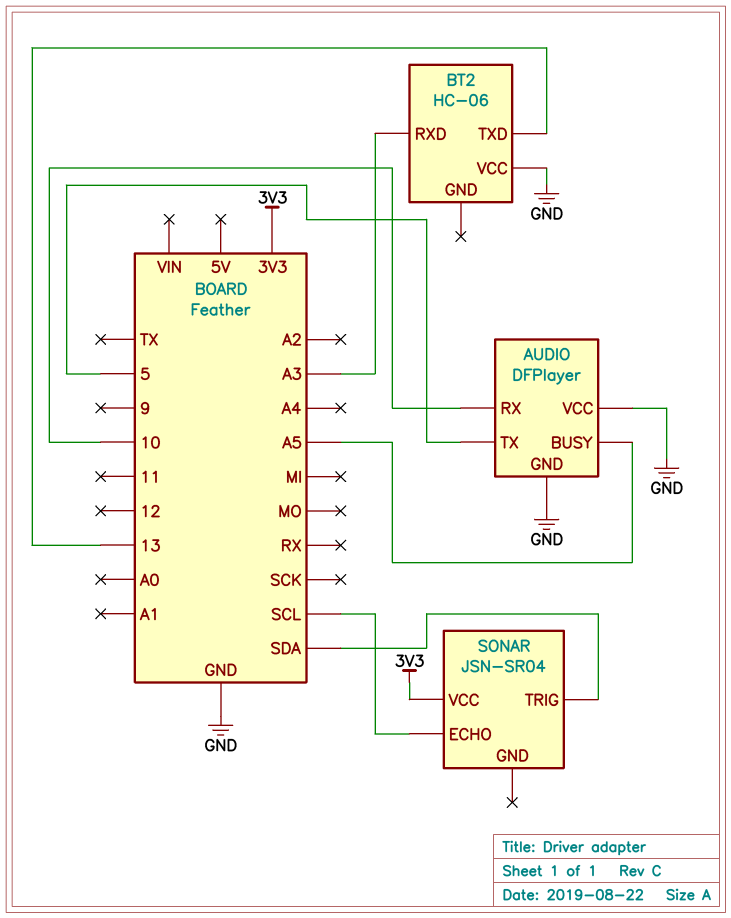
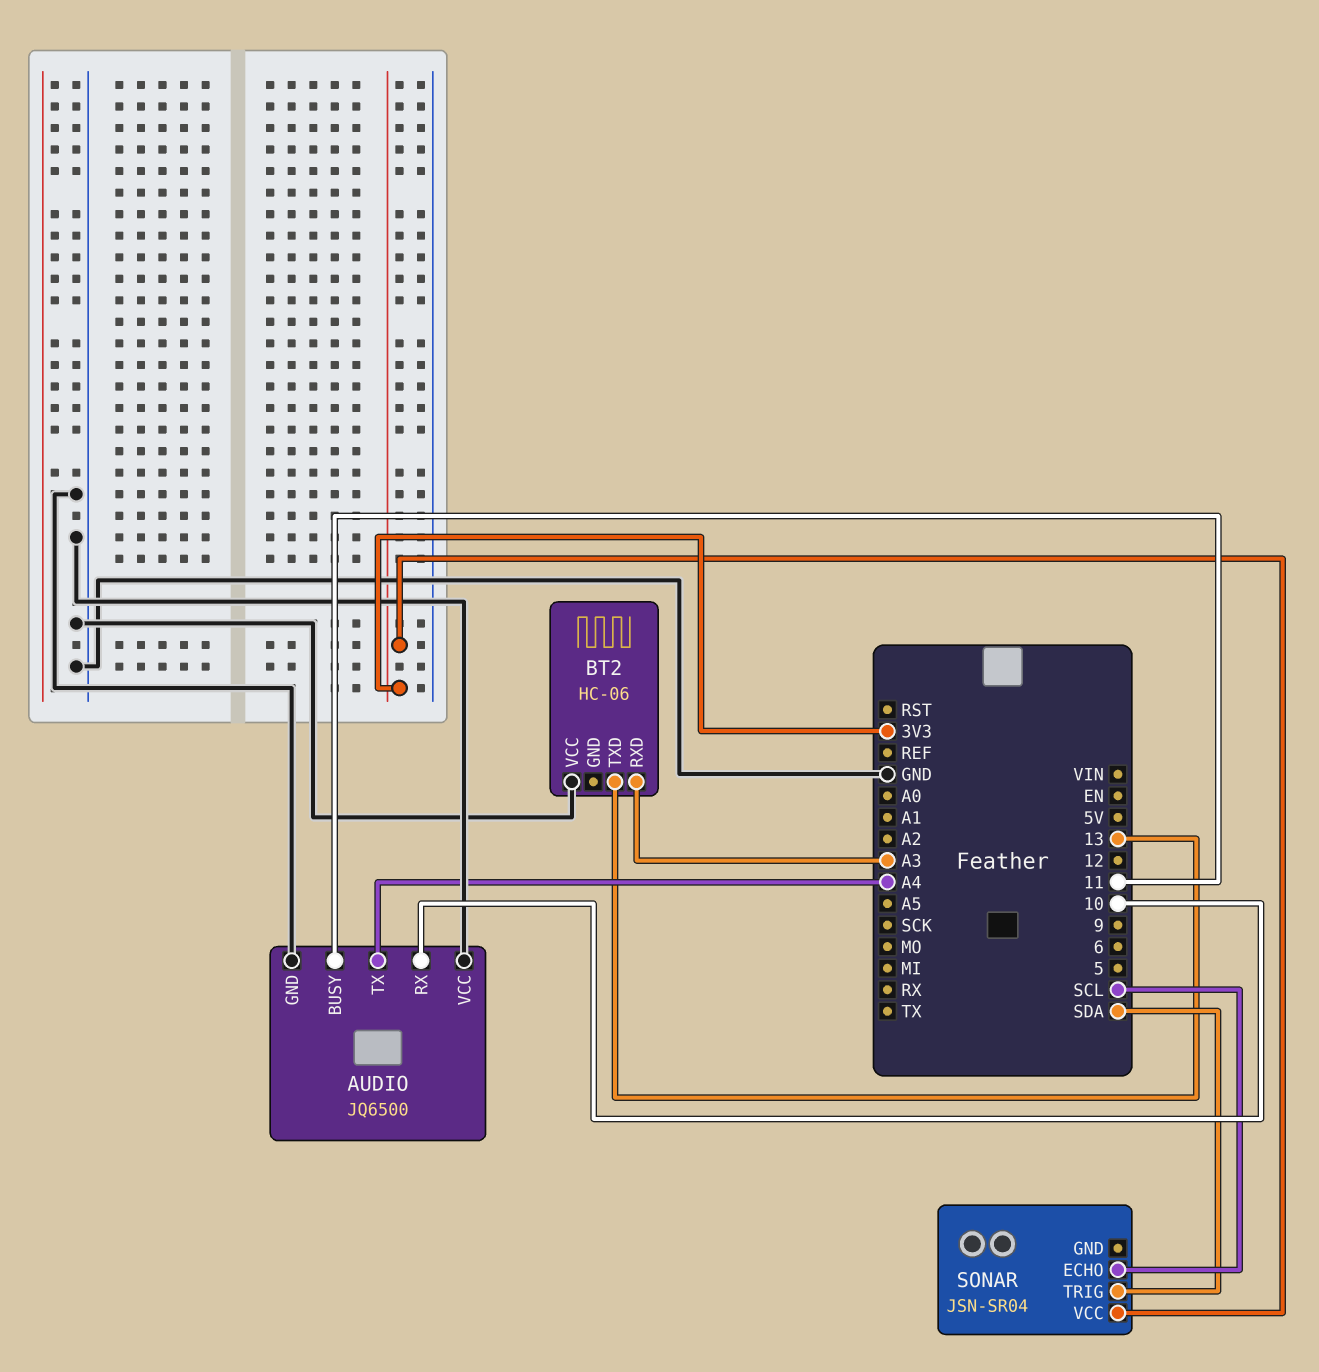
AUDIO: DFPlayer -> JQ6500
AUDIO pin BUSY: A5 -> 11
AUDIO pin TX: 5 -> A4

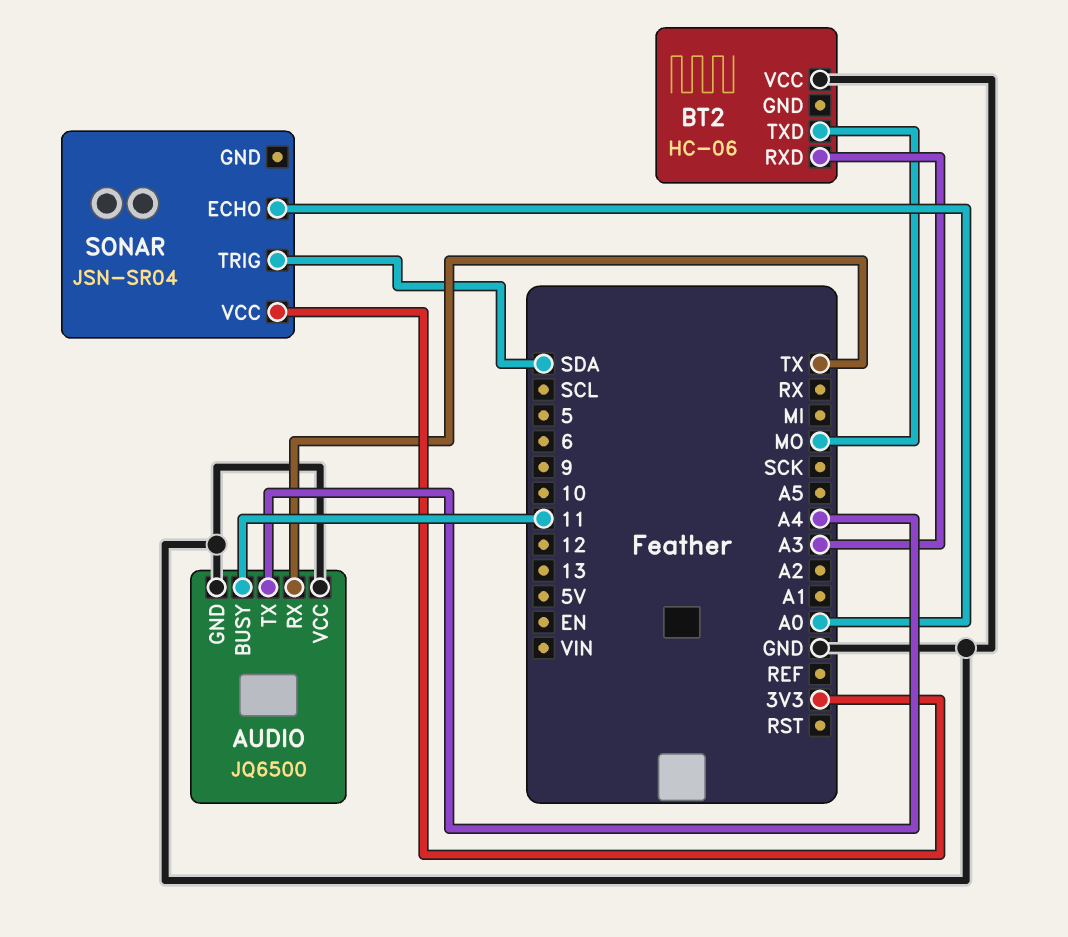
AUDIO pin RX: 10 -> TX
BT2 pin TXD: 13 -> MO
SONAR pin ECHO: SCL -> A0

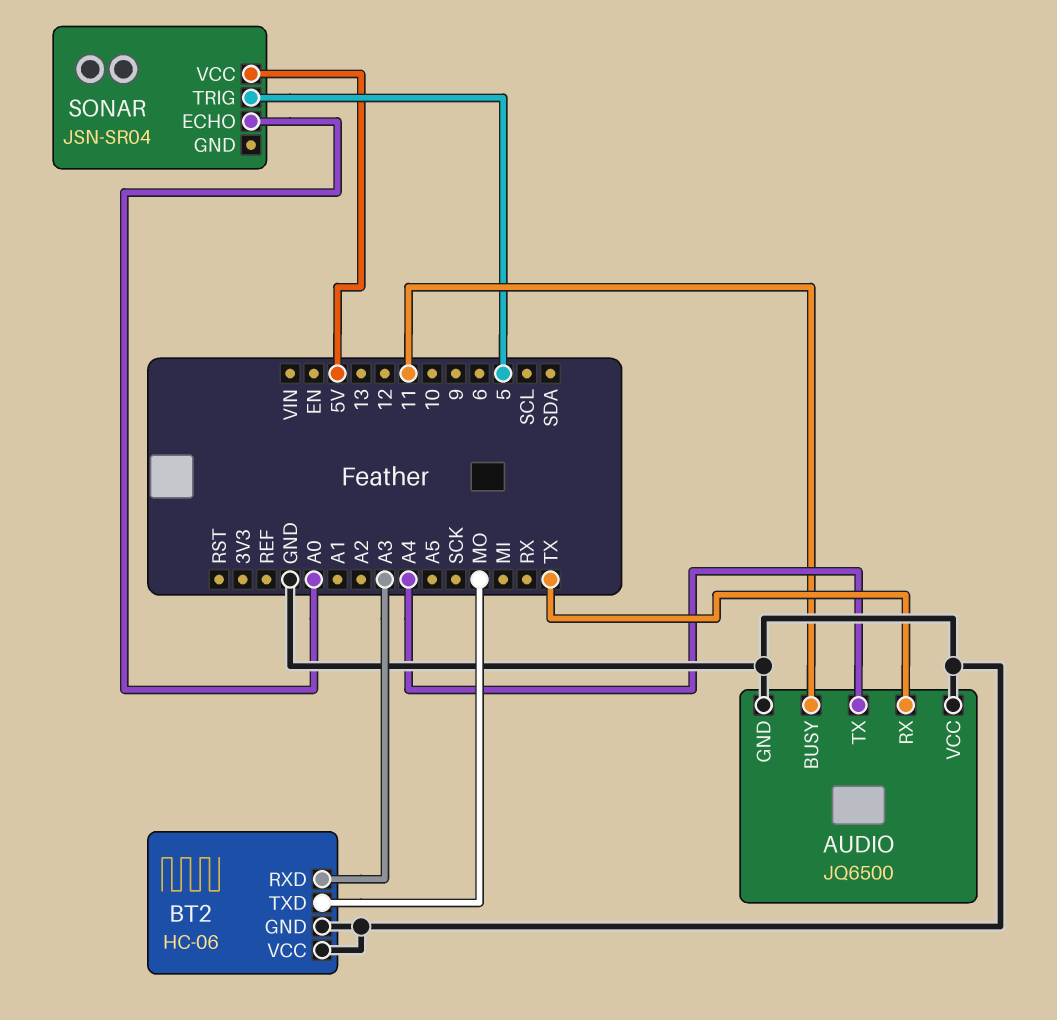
BT2 pin GND: none -> GND
SONAR pin TRIG: SDA -> 5
SONAR pin VCC: 3V3 -> 5V

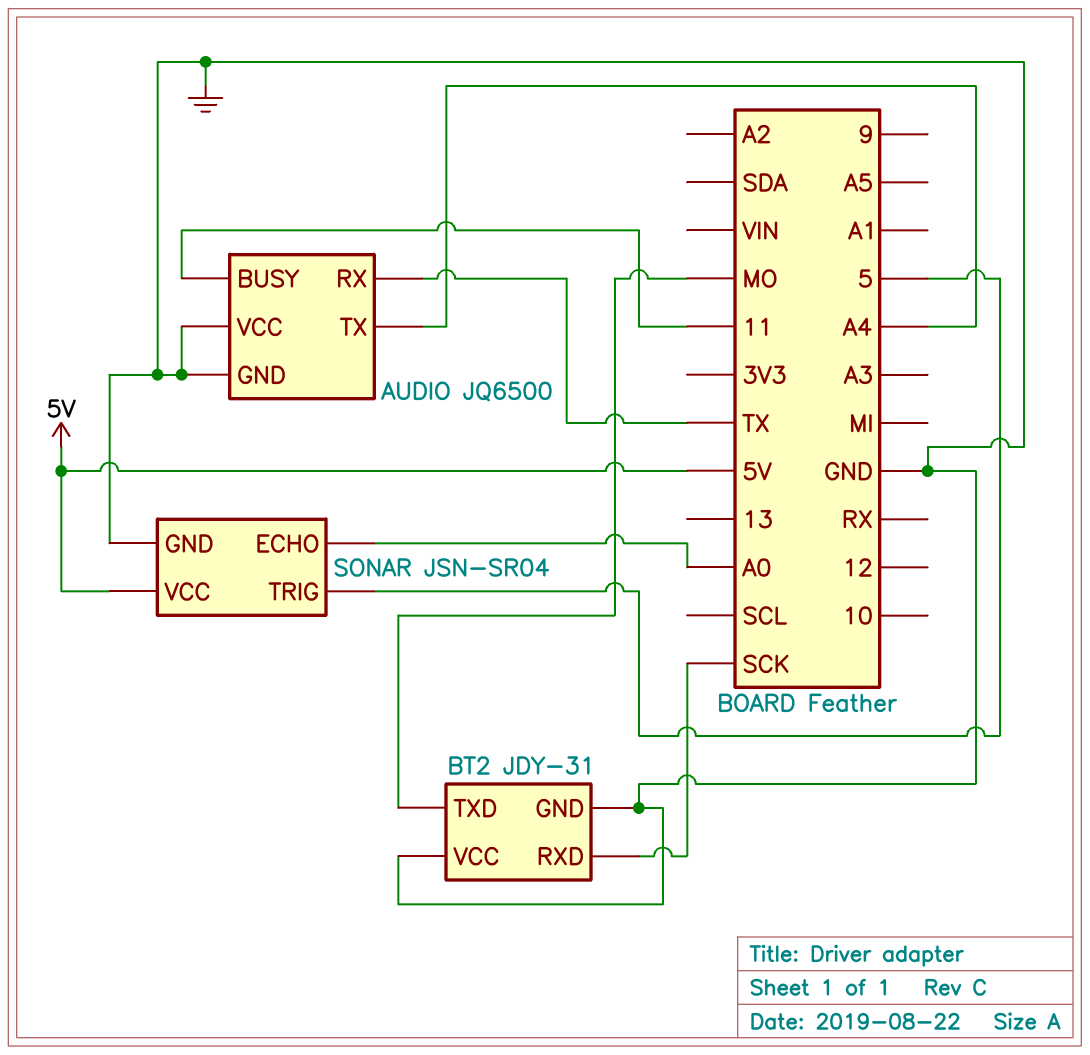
BT2: HC-06 -> JDY-31
BT2 pin RXD: A3 -> SCK
SONAR pin GND: none -> GND

